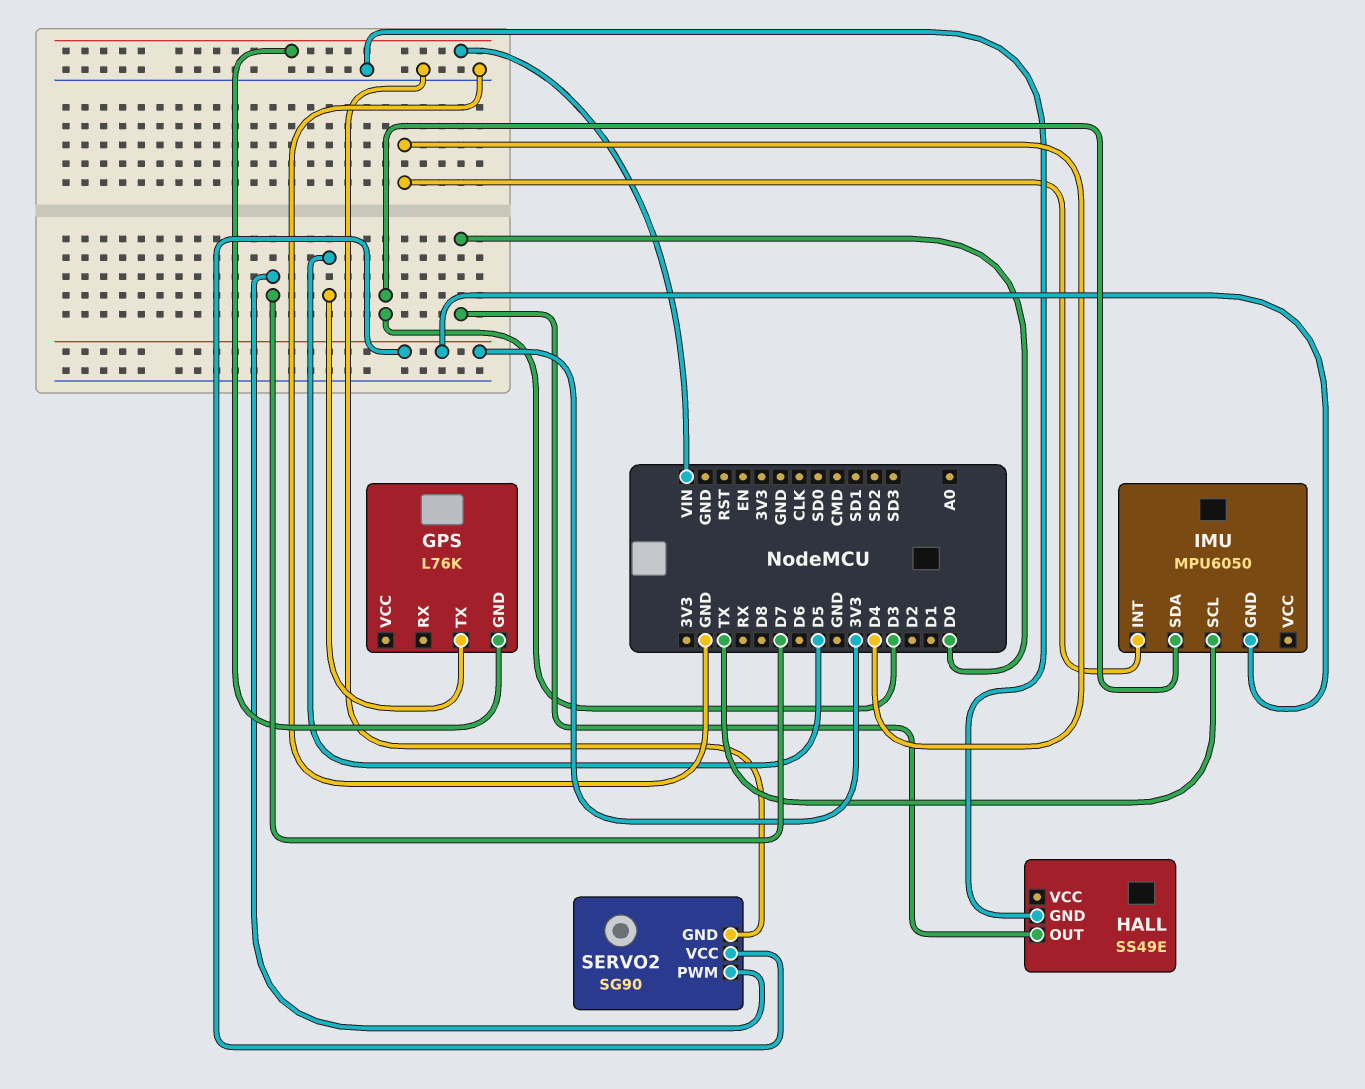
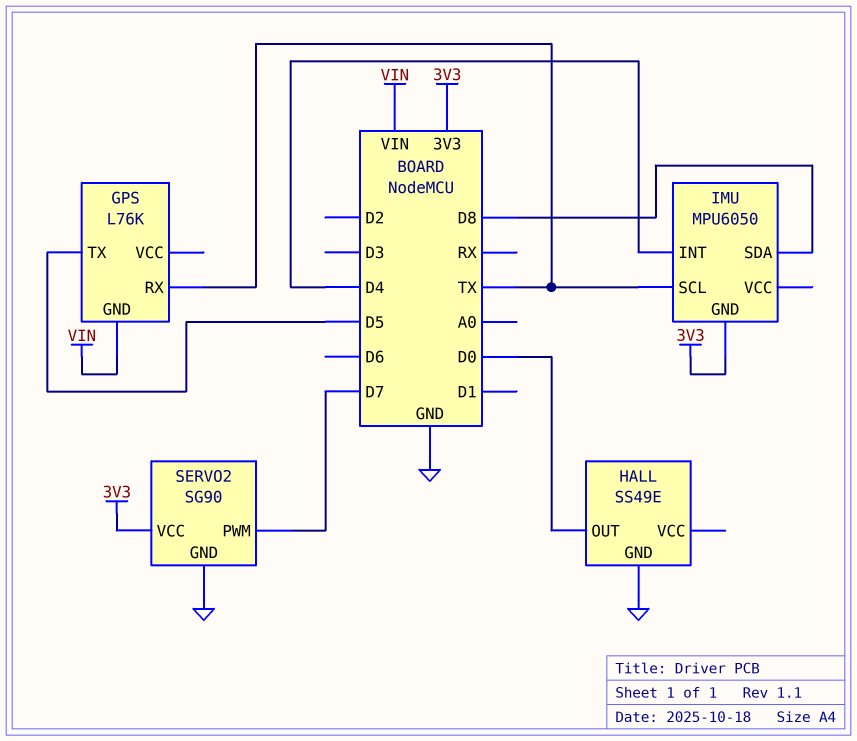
GPS pin RX: none -> TX
IMU pin SDA: D3 -> D8

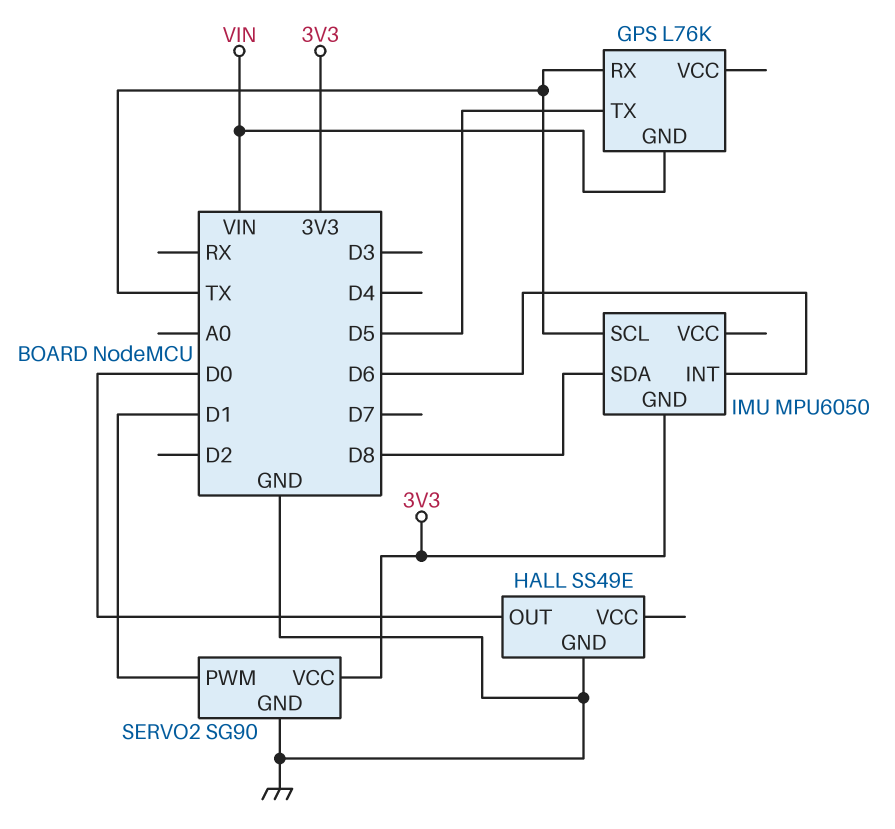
IMU pin INT: D4 -> D6
SERVO2 pin PWM: D7 -> D1

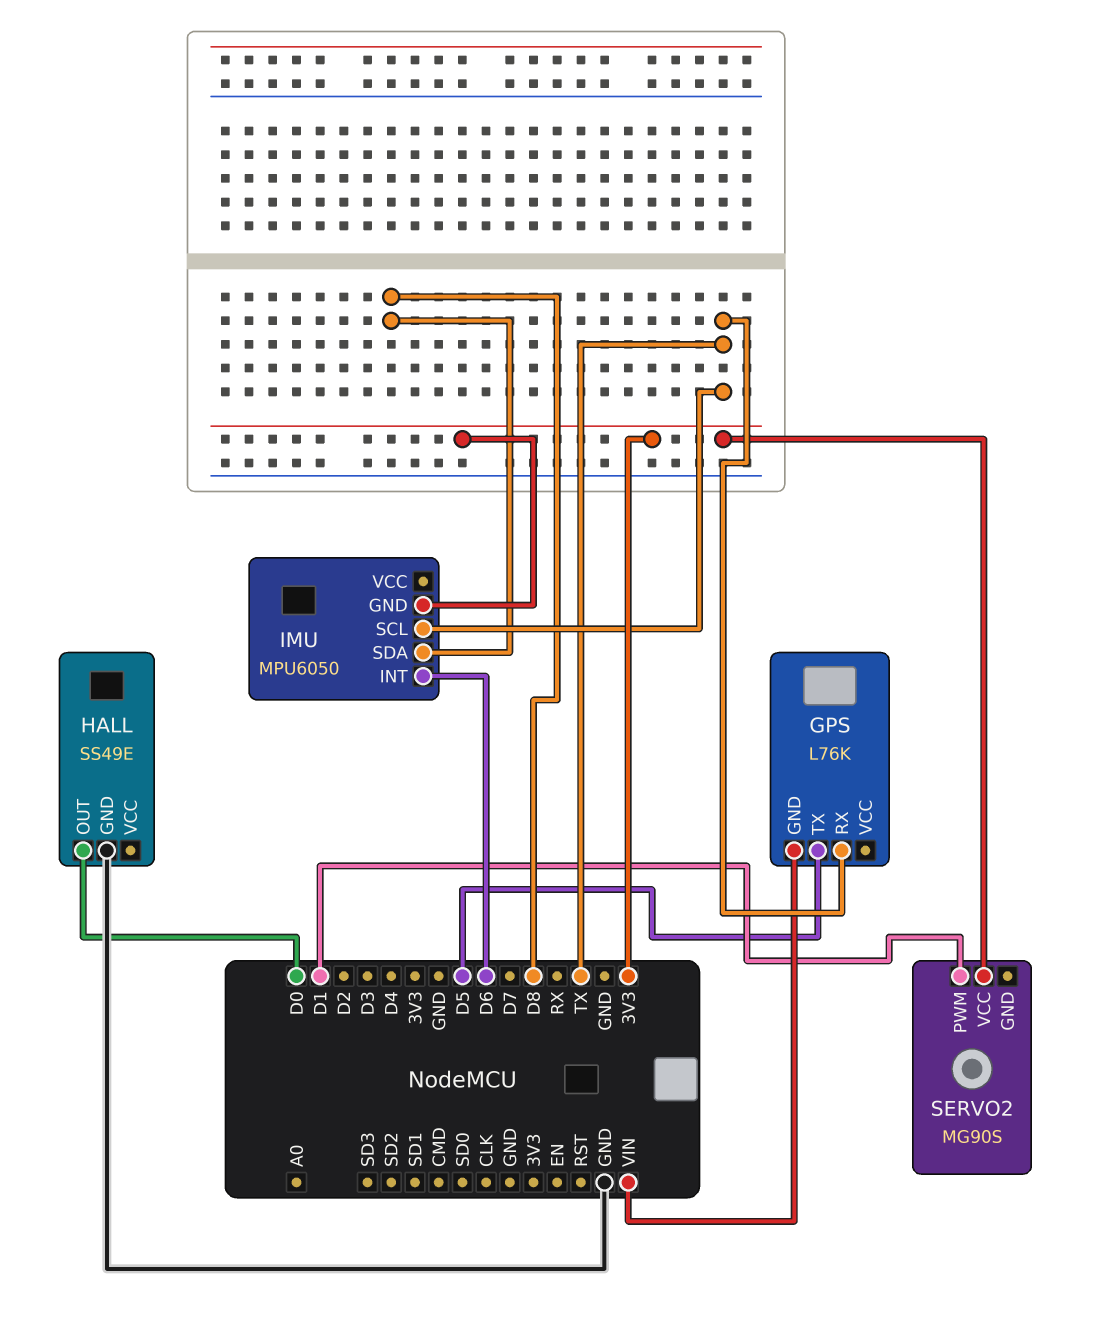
SERVO2: SG90 -> MG90S
SERVO2 pin GND: GND -> none

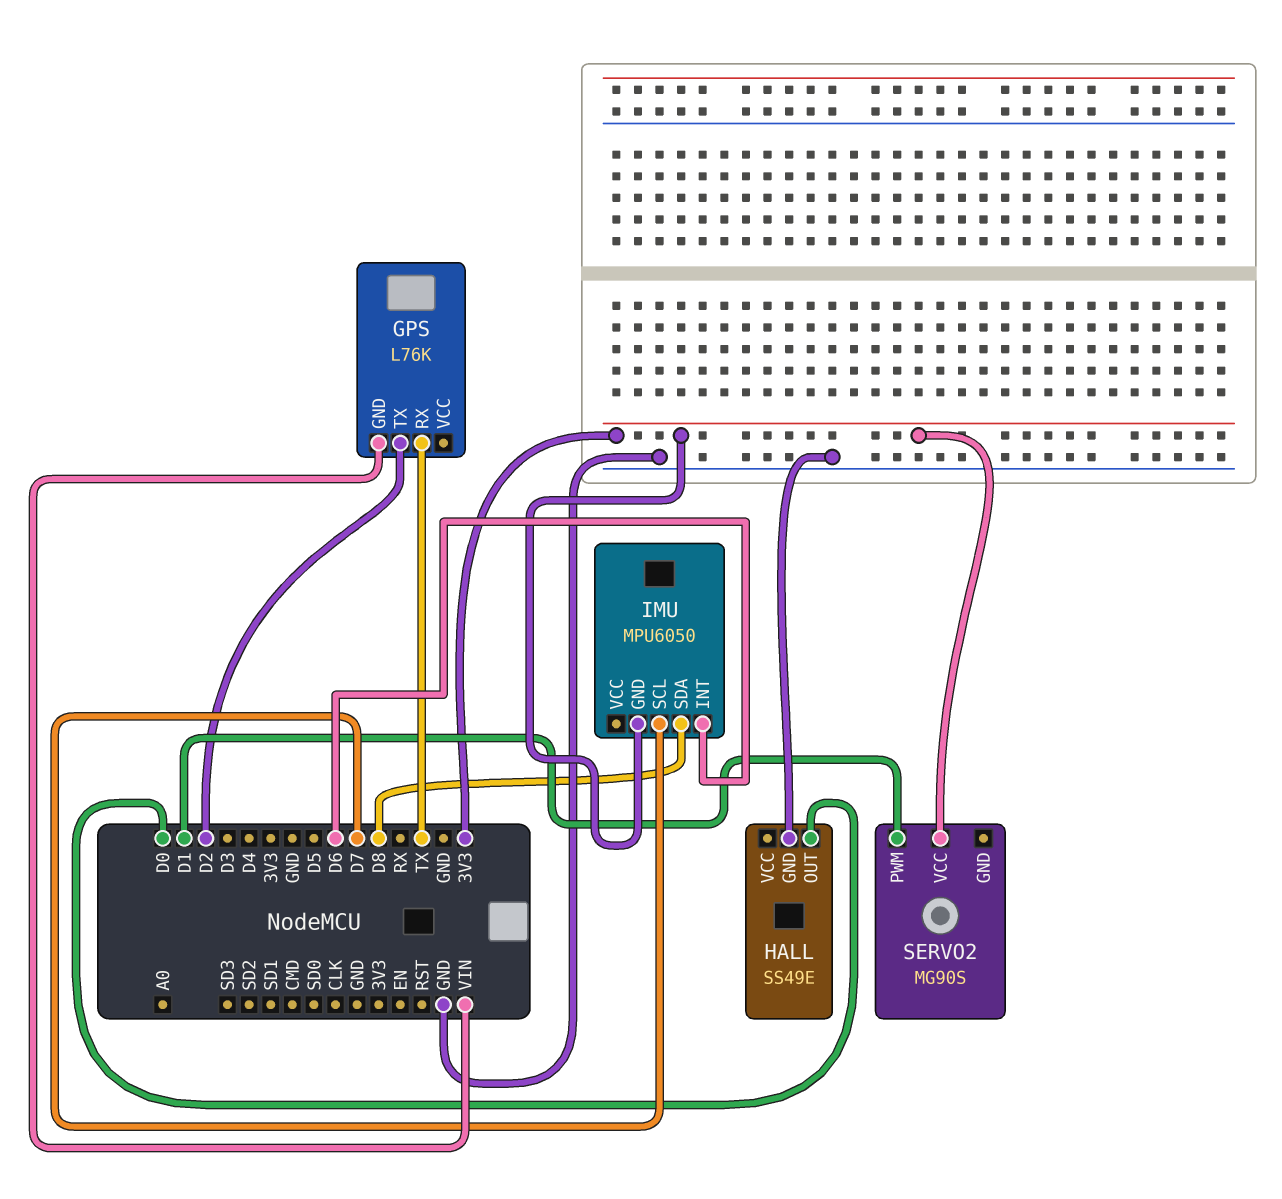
GPS pin TX: D5 -> D2
IMU pin SCL: TX -> D7

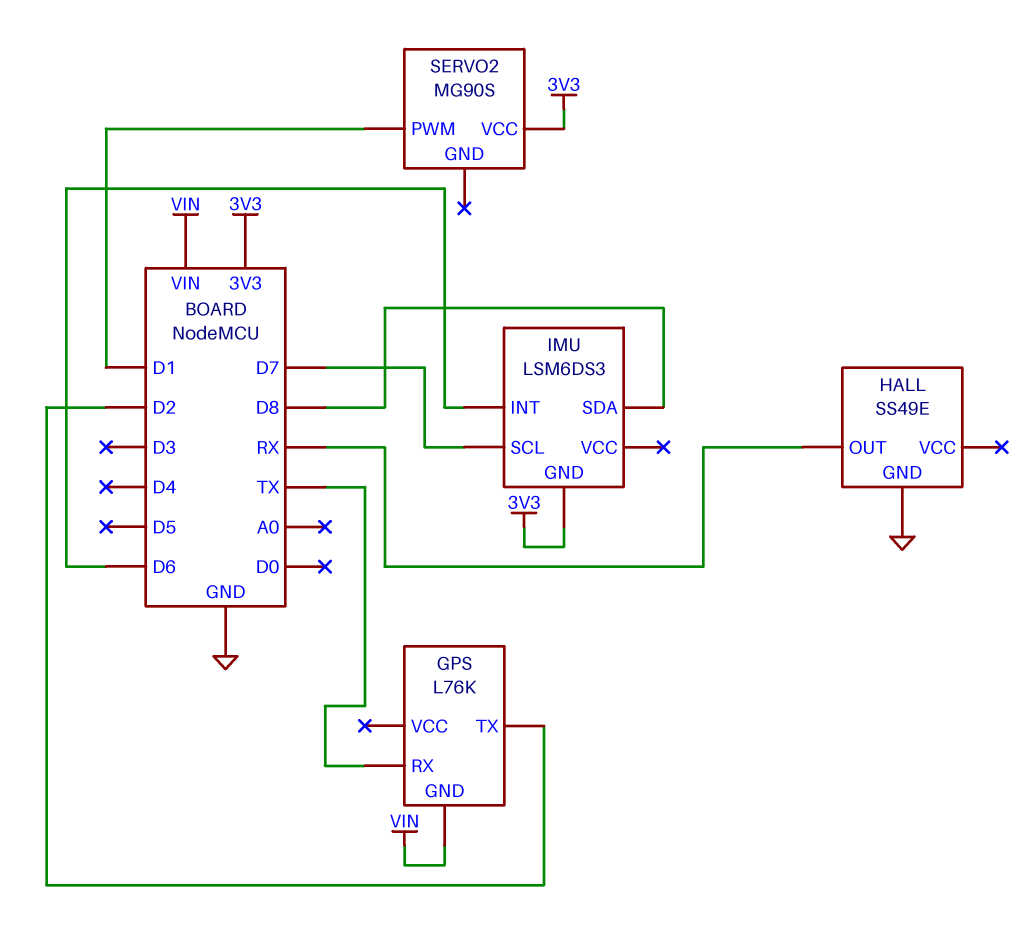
HALL pin OUT: D0 -> RX
IMU: MPU6050 -> LSM6DS3

